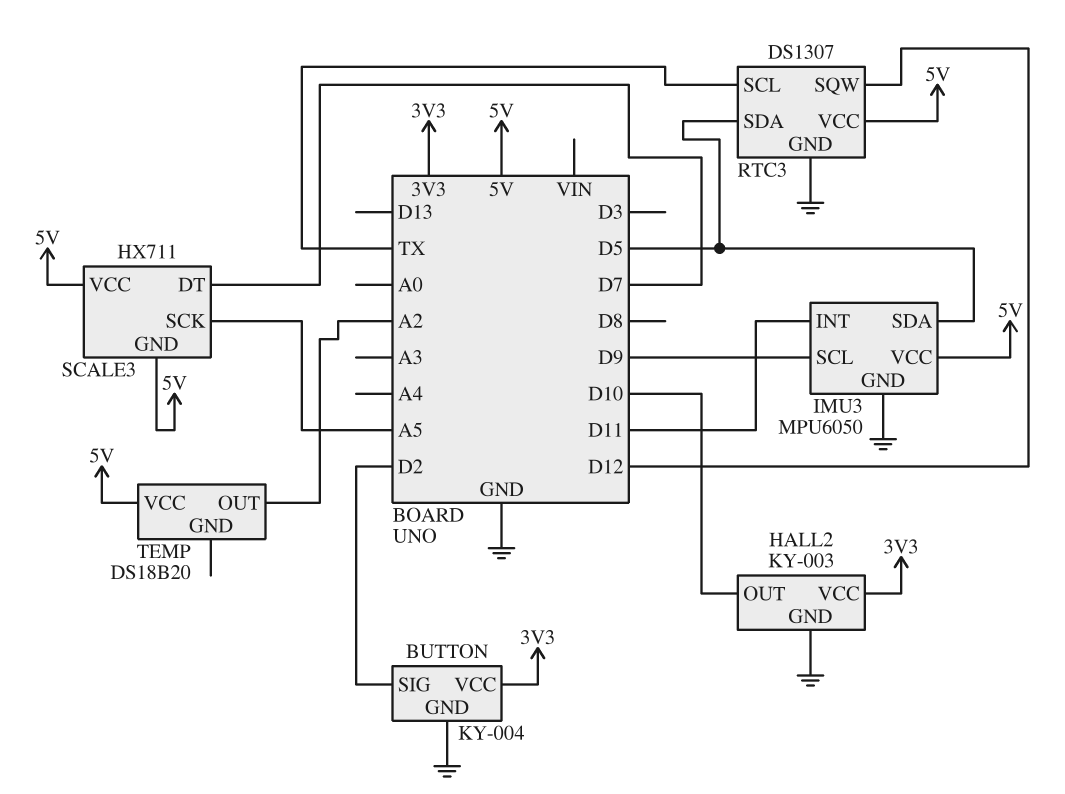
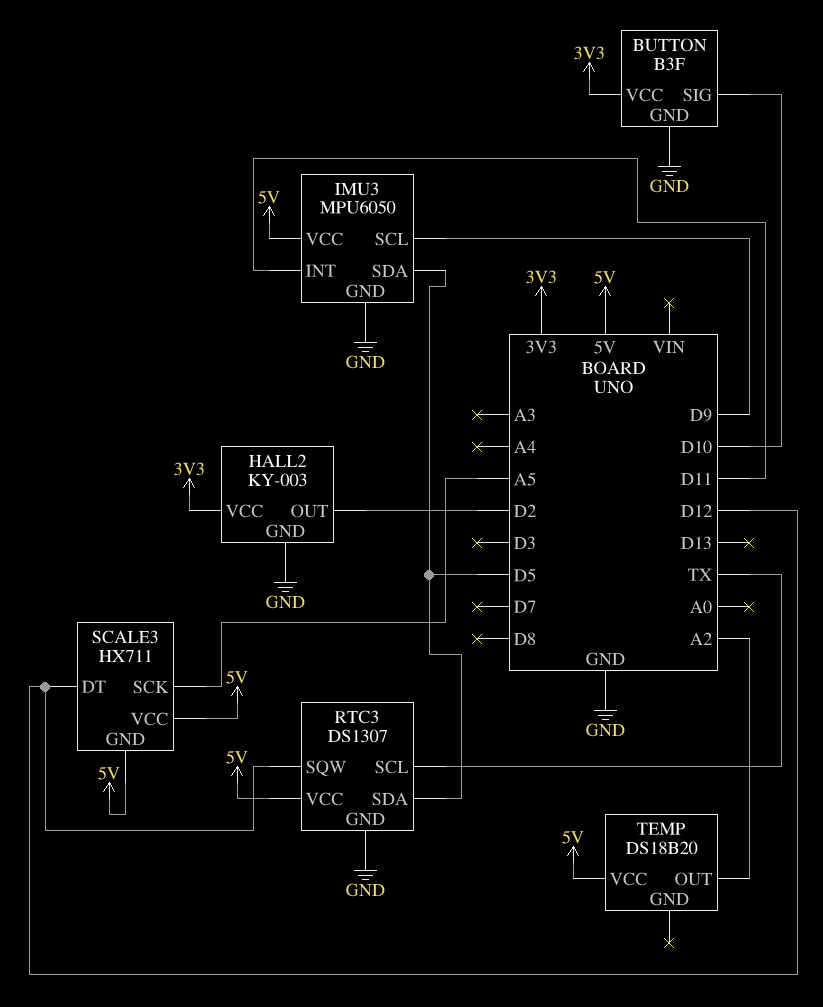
BUTTON: KY-004 -> B3F
BUTTON pin SIG: D2 -> D10
HALL2 pin OUT: D10 -> D2
SCALE3 pin DT: D7 -> D12

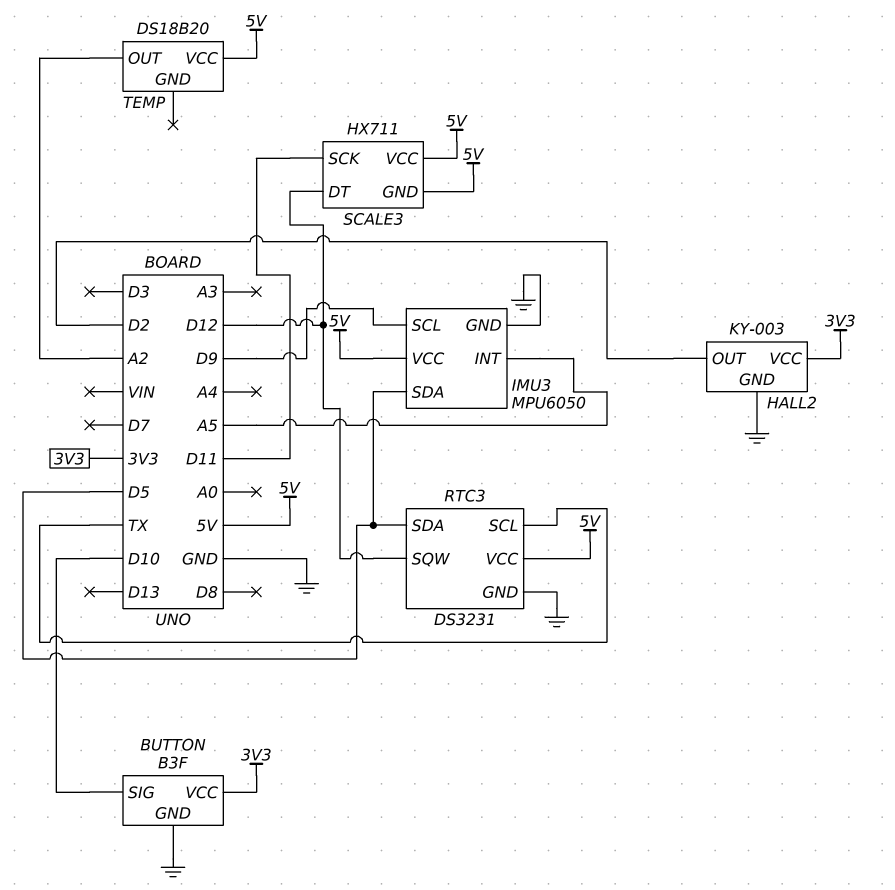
IMU3 pin INT: D11 -> A5
RTC3: DS1307 -> DS3231
SCALE3 pin SCK: A5 -> D11

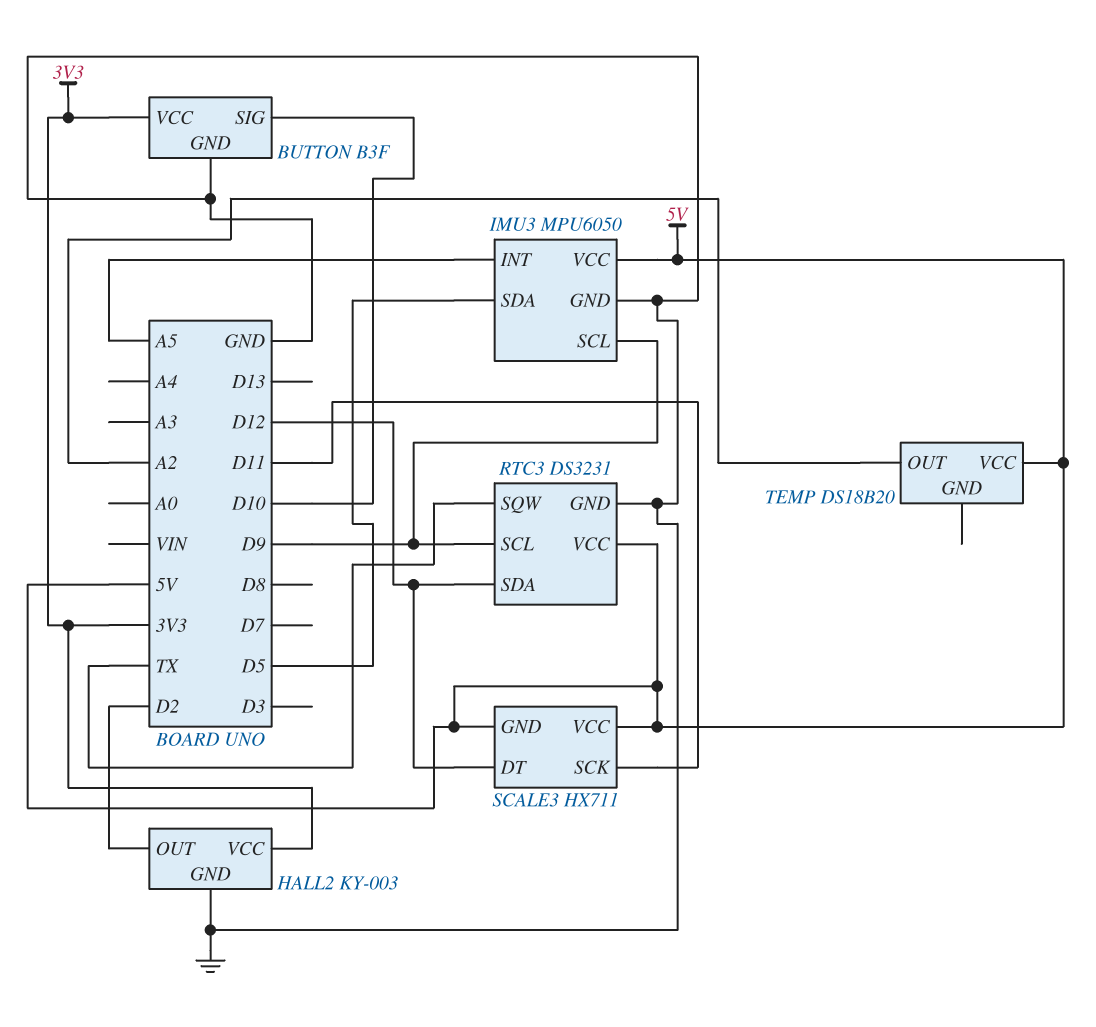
RTC3 pin SCL: TX -> D9
RTC3 pin SDA: D5 -> D12
RTC3 pin SQW: D12 -> TX

